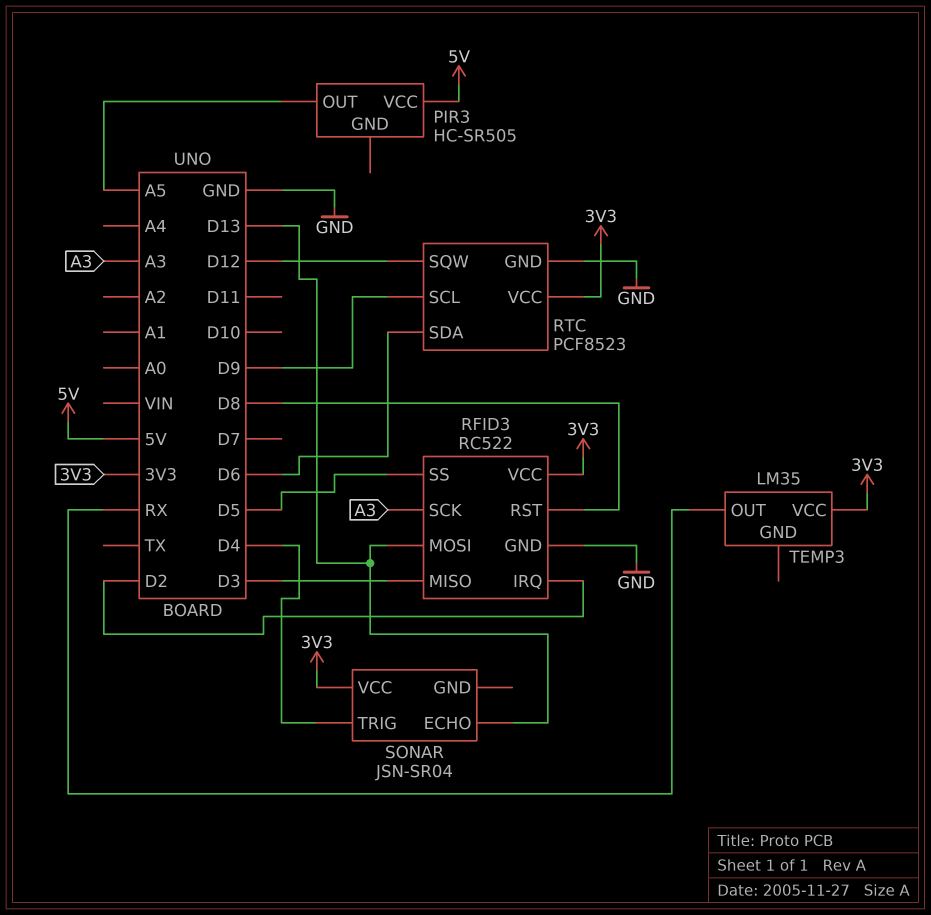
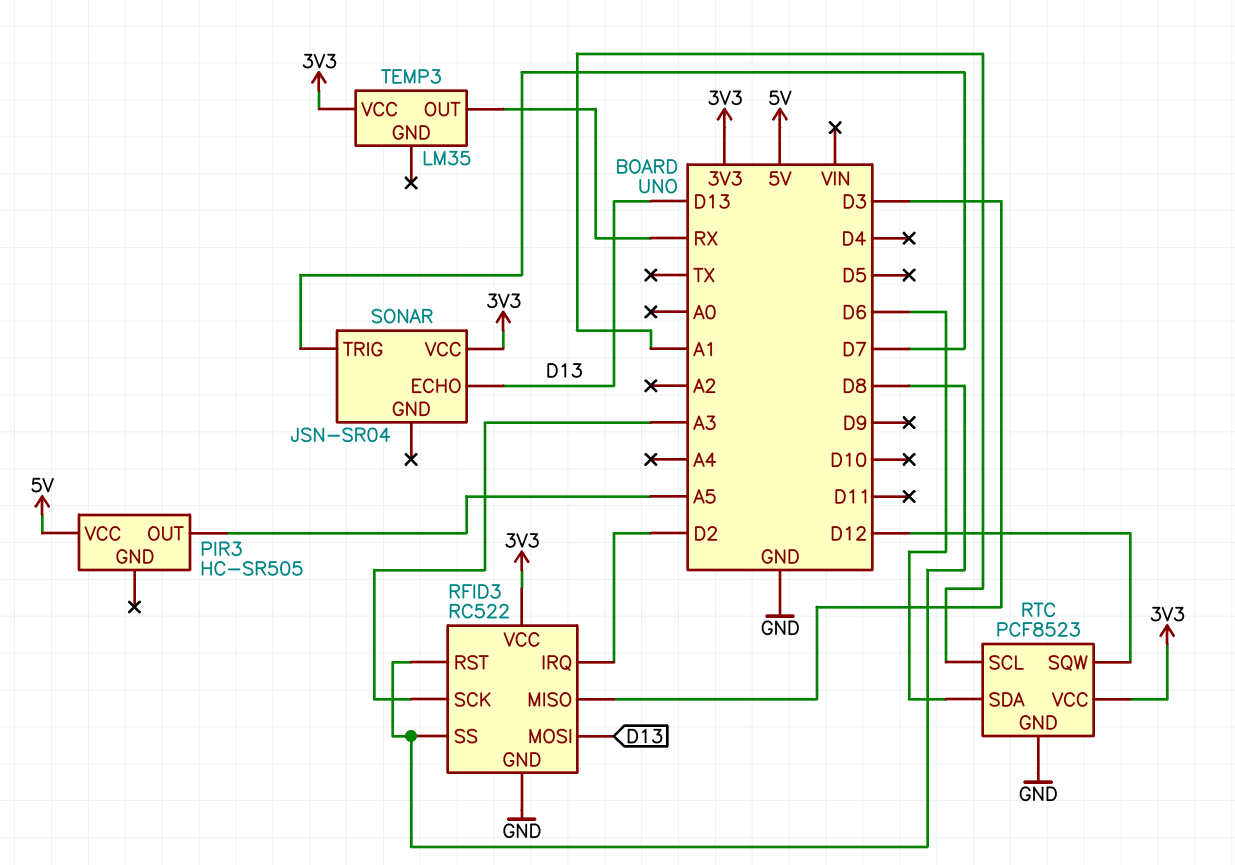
RFID3 pin SS: D5 -> D8
RTC pin SCL: D9 -> A1
SONAR pin TRIG: D4 -> D7

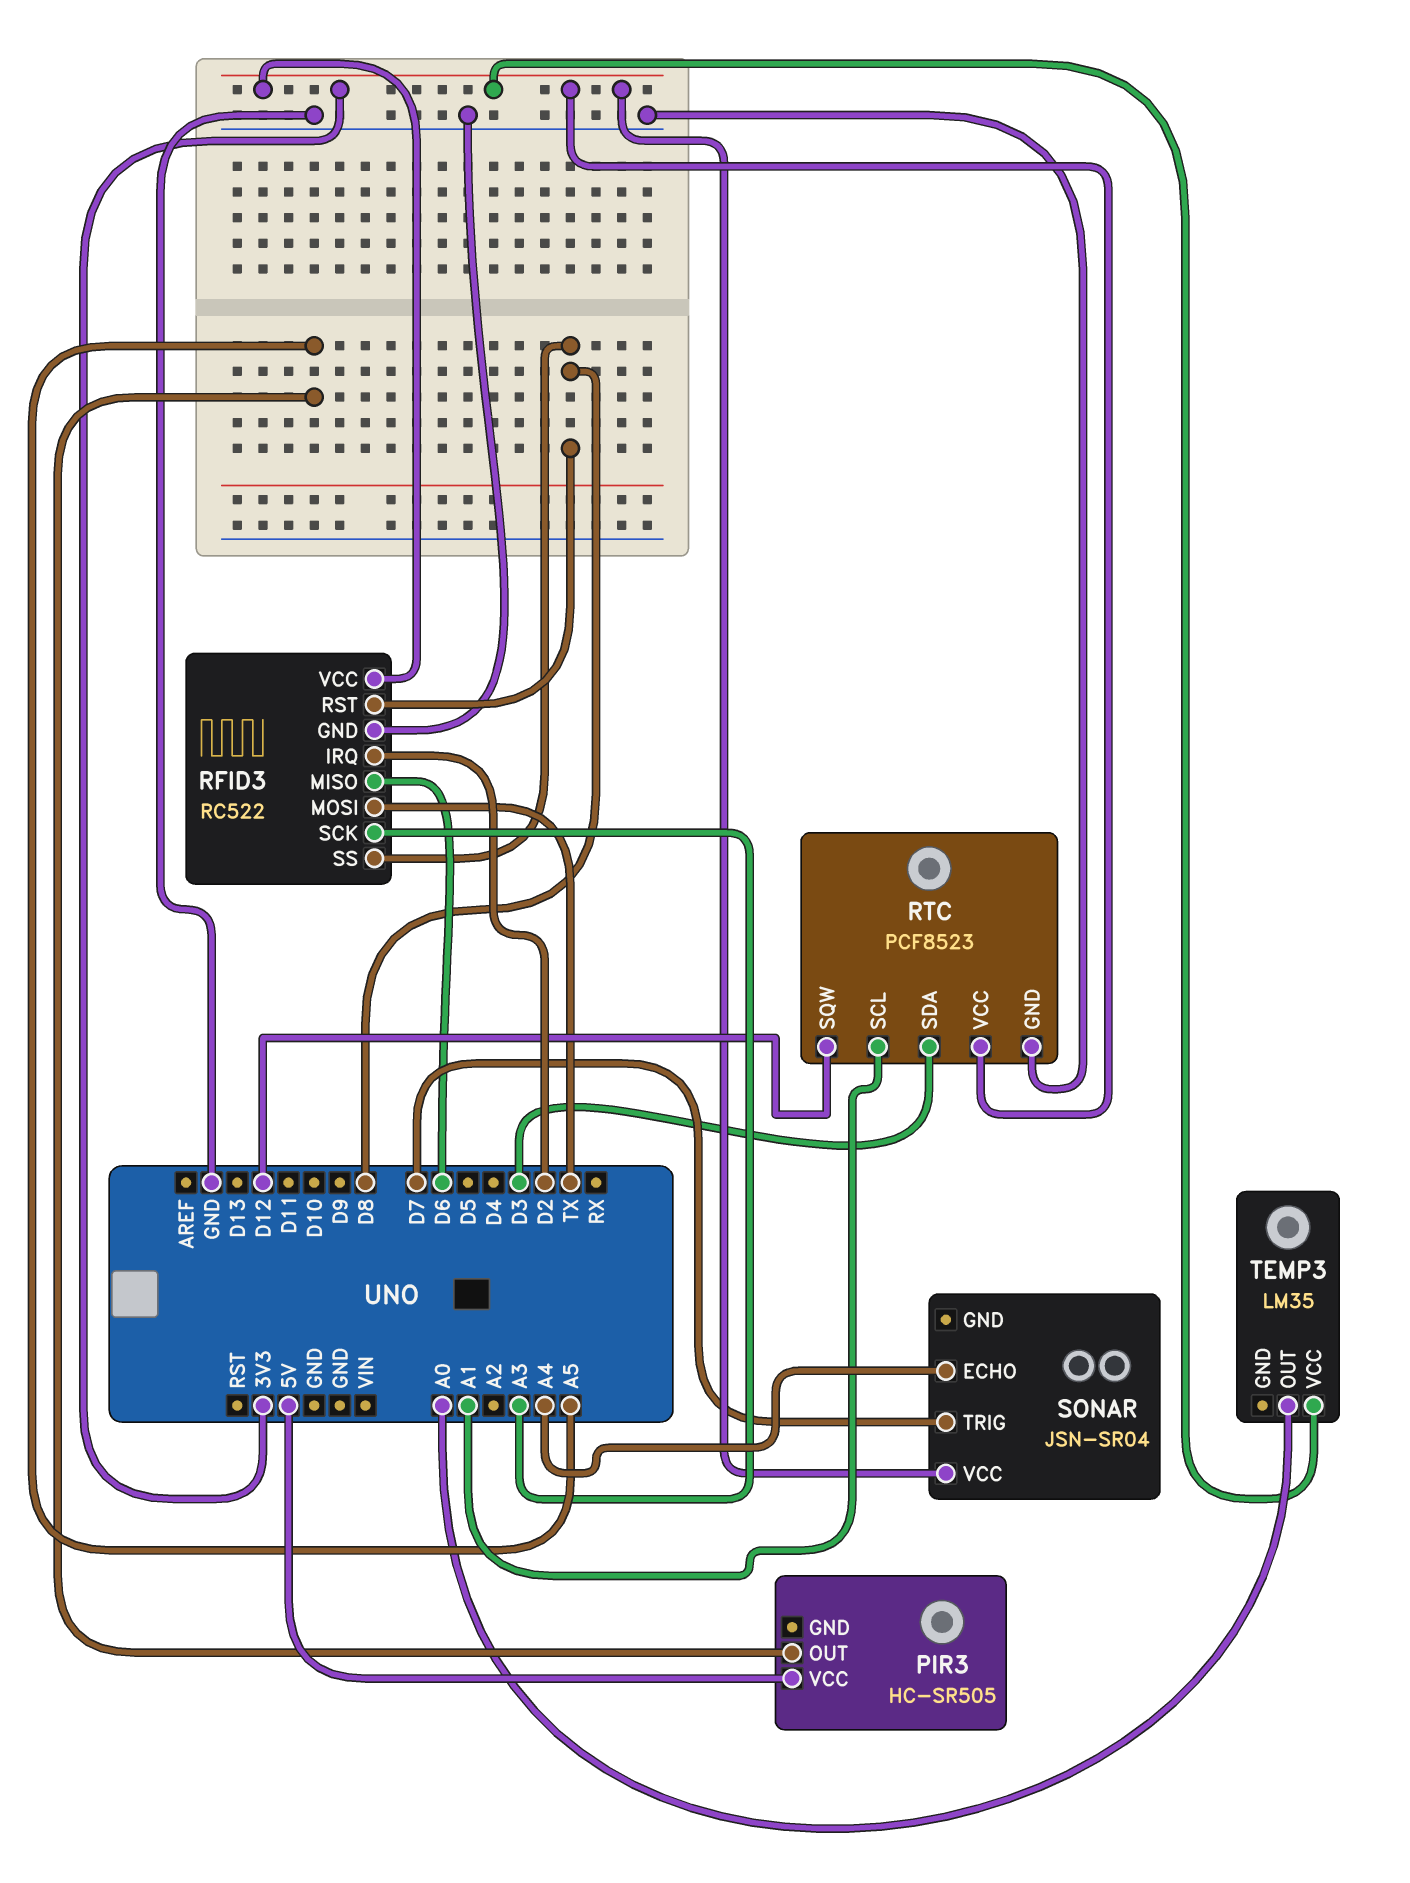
RFID3 pin MISO: D3 -> D6
RFID3 pin MOSI: D13 -> TX
RTC pin SDA: D6 -> D3
SONAR pin ECHO: D13 -> A4
TEMP3 pin OUT: RX -> A0

